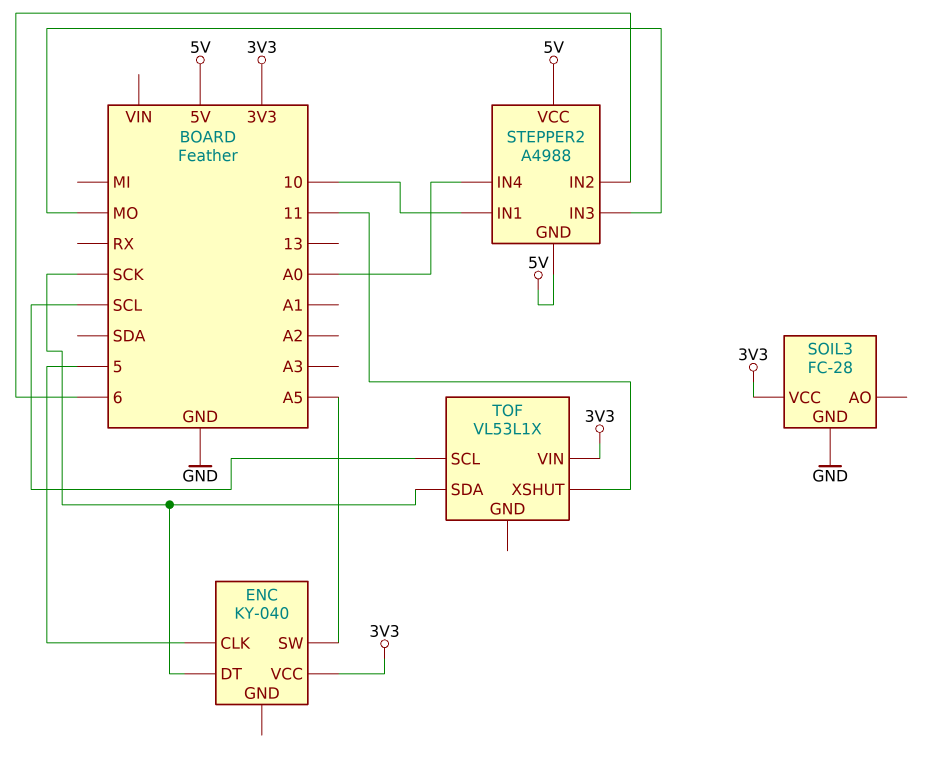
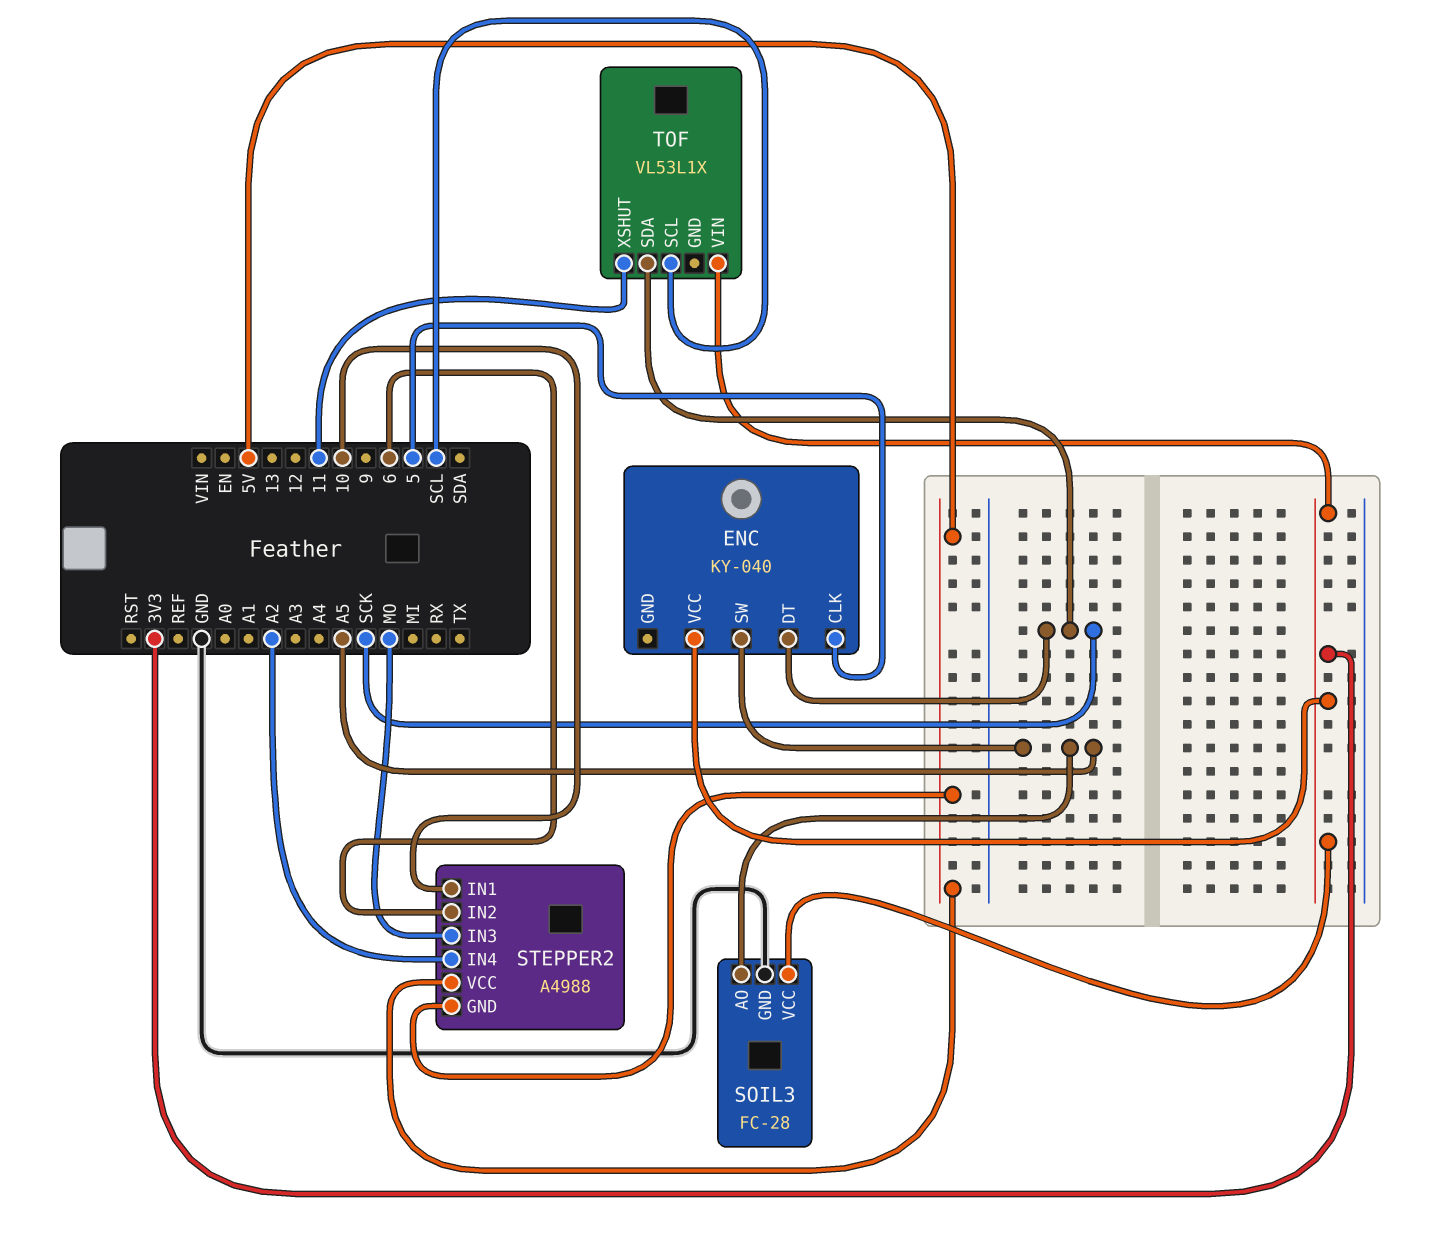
SOIL3 pin AO: none -> A5
STEPPER2 pin IN4: A0 -> A2

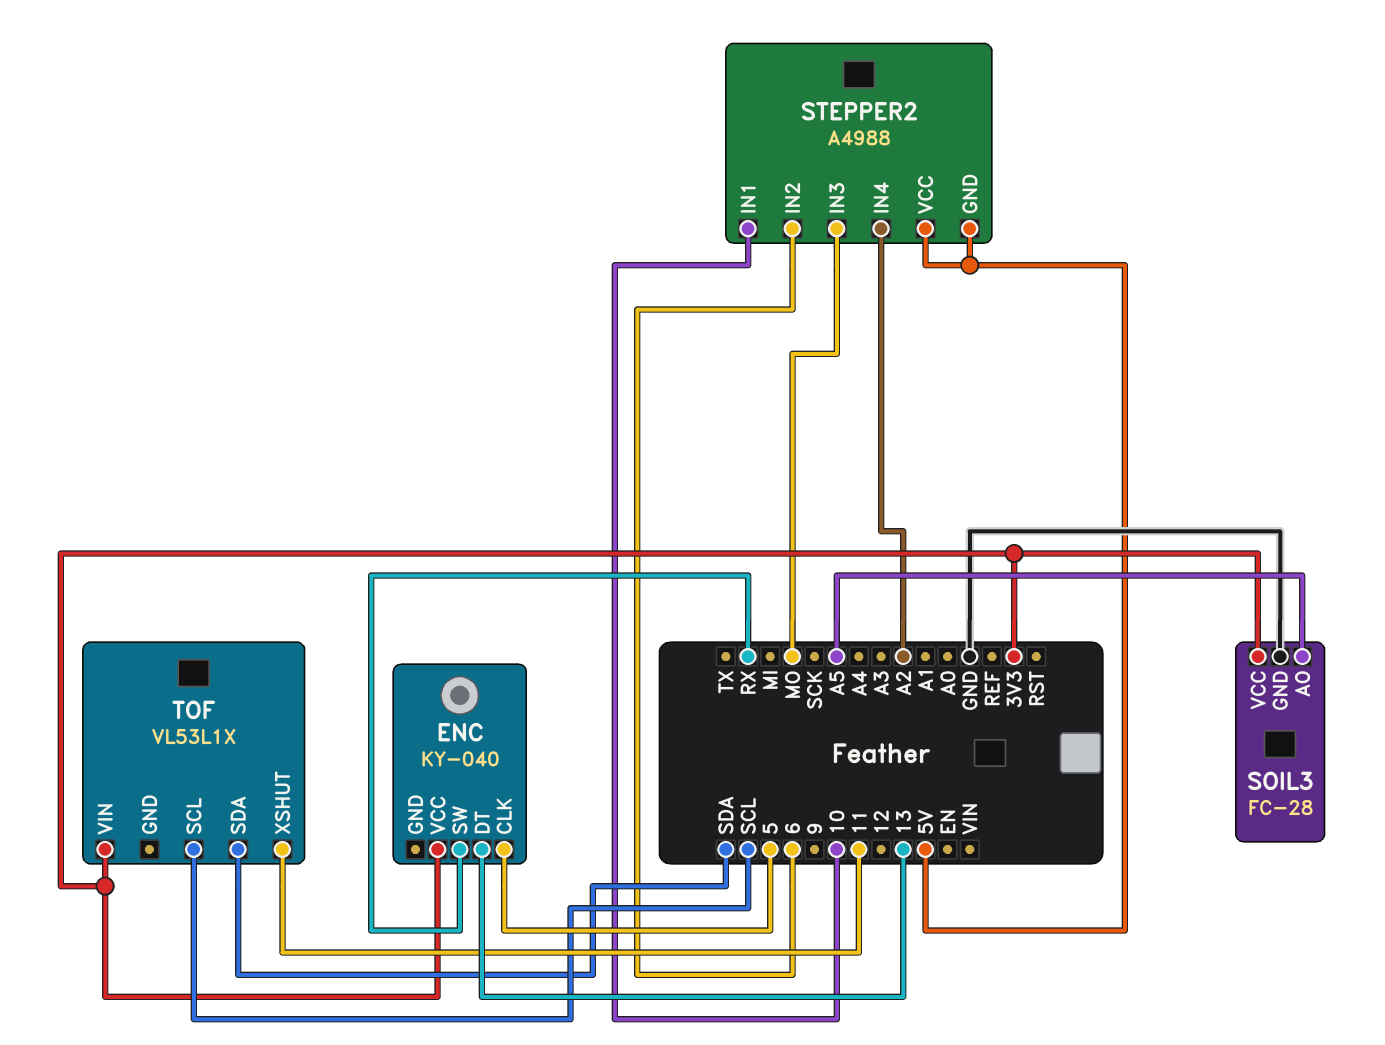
ENC pin DT: SCK -> 13
ENC pin SW: A5 -> RX
TOF pin SDA: SCK -> SDA

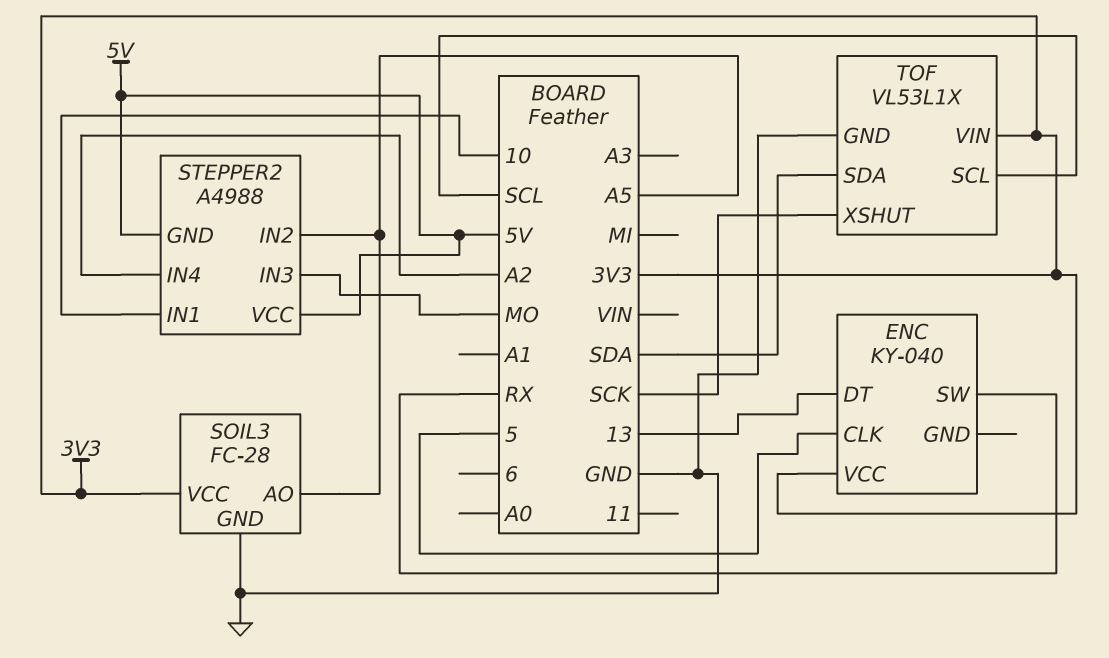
STEPPER2 pin IN2: 6 -> A5
TOF pin GND: none -> GND
TOF pin XSHUT: 11 -> SCK

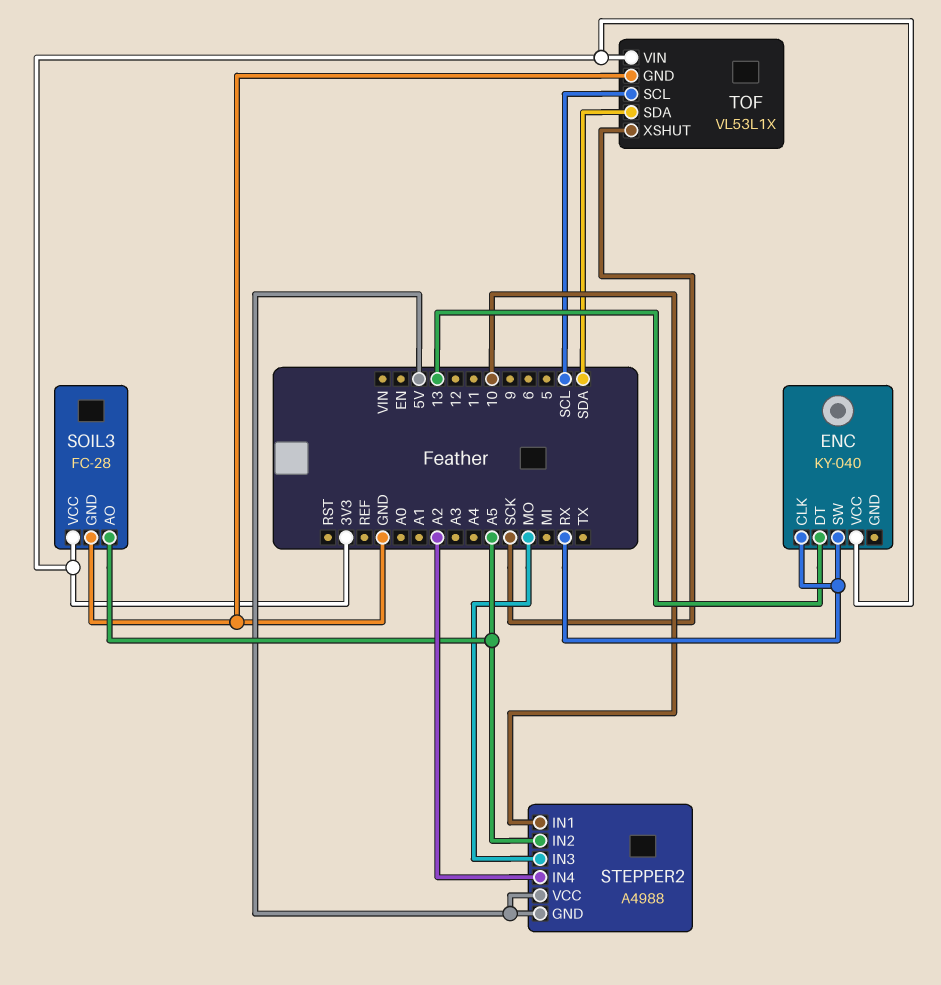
ENC pin CLK: 5 -> RX

